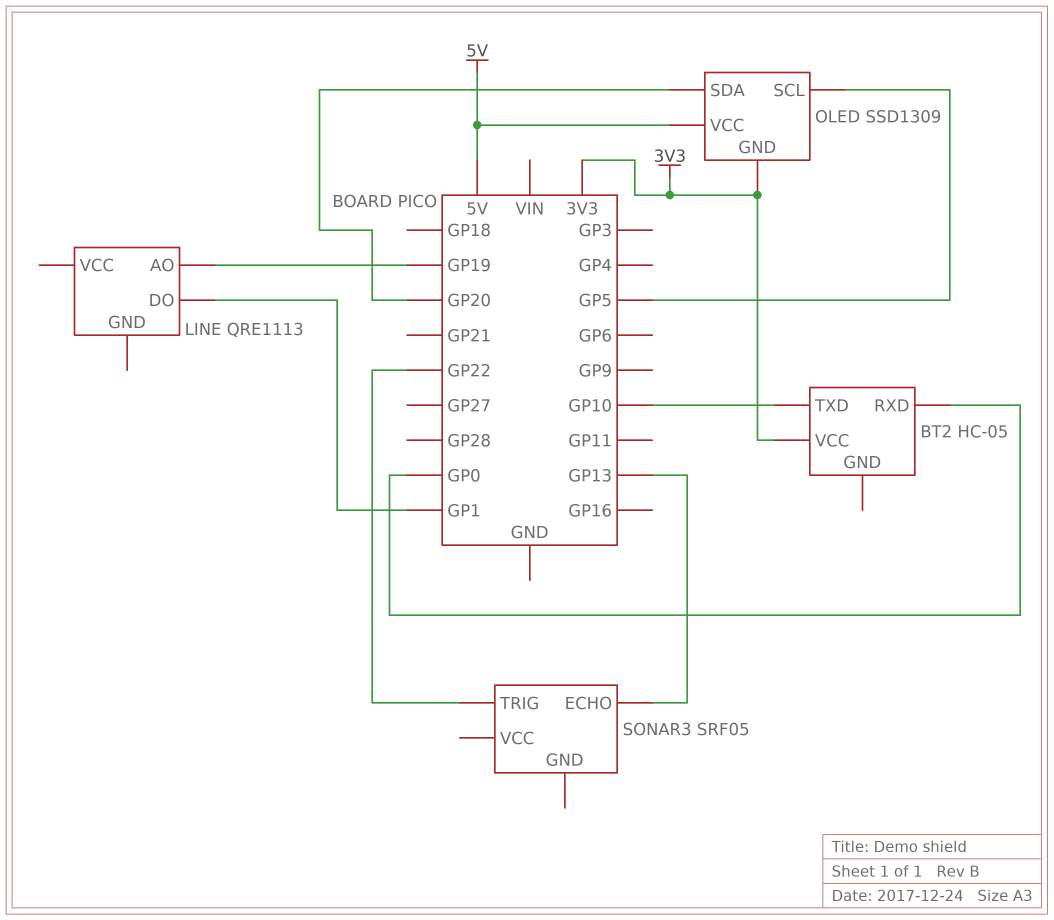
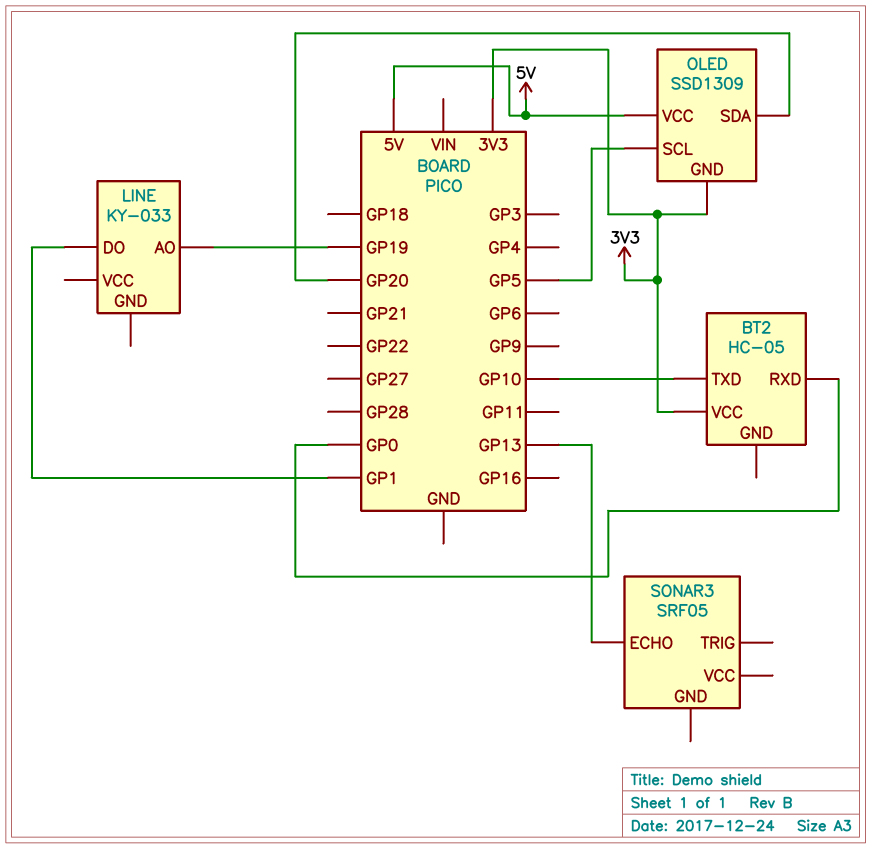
LINE: QRE1113 -> KY-033
SONAR3 pin TRIG: GP22 -> none

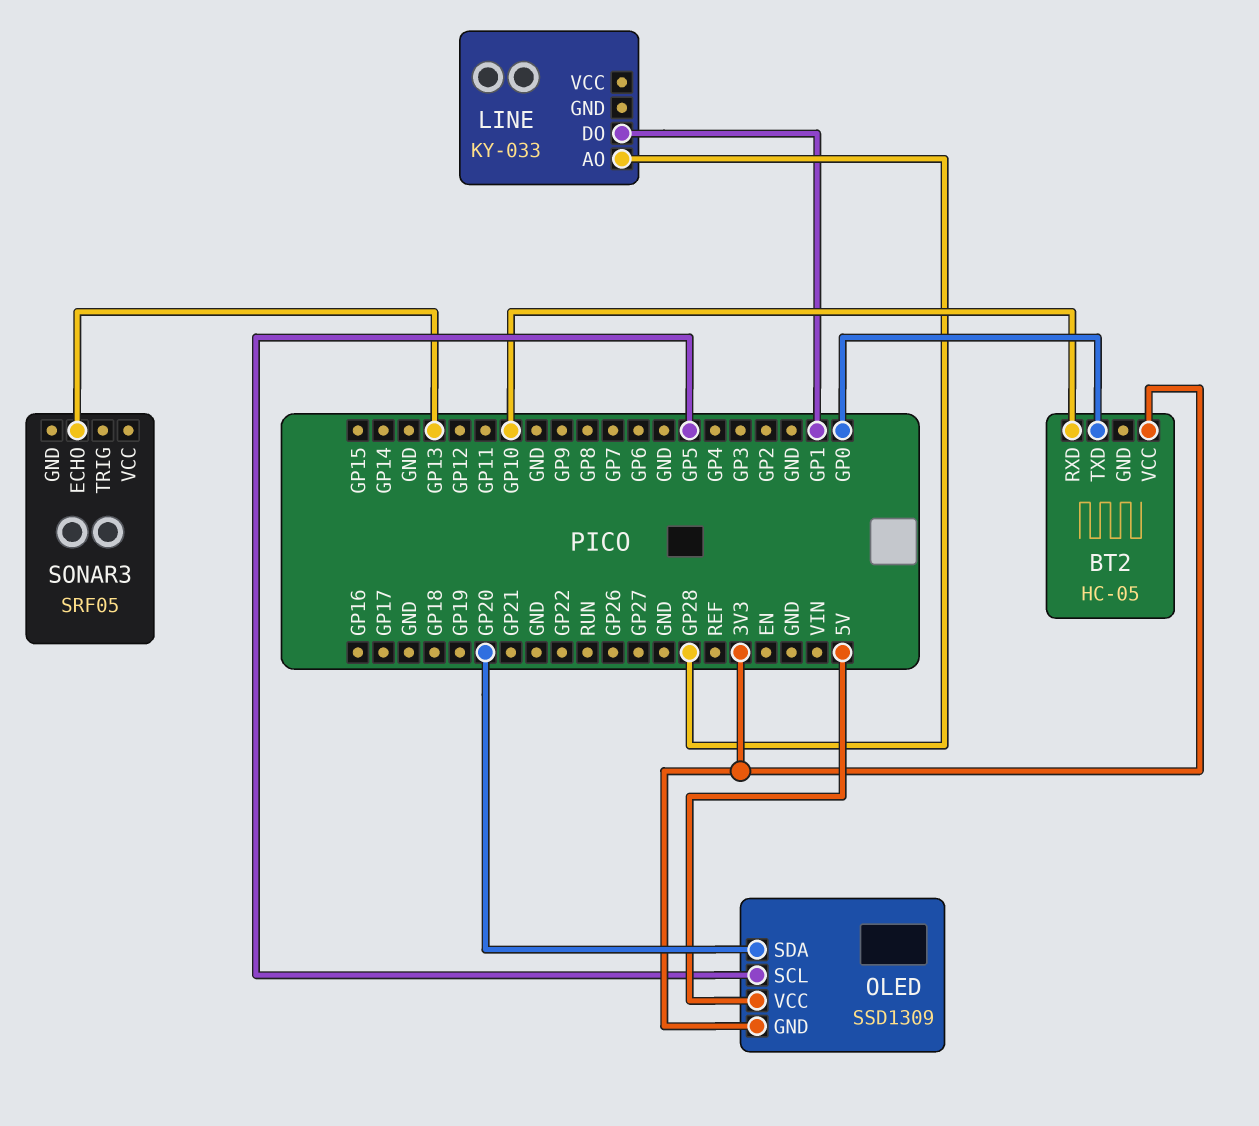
BT2 pin RXD: GP0 -> GP10
BT2 pin TXD: GP10 -> GP0
LINE pin AO: GP19 -> GP28

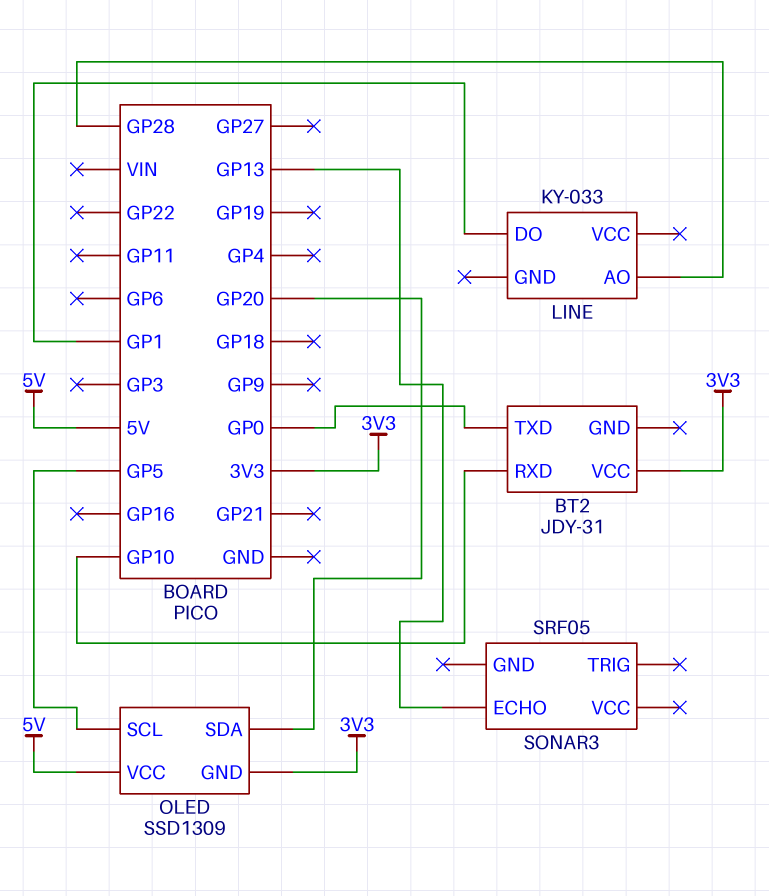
BT2: HC-05 -> JDY-31

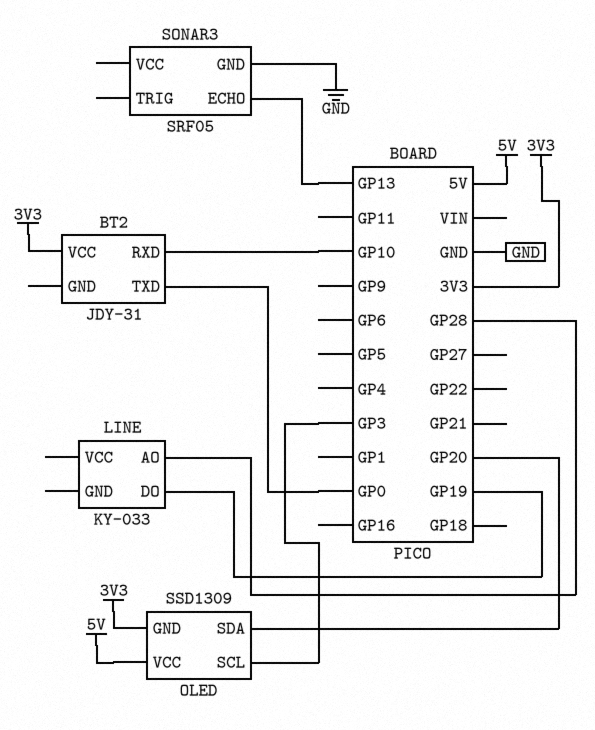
LINE pin DO: GP1 -> GP19
OLED pin SCL: GP5 -> GP3
SONAR3 pin GND: none -> GND

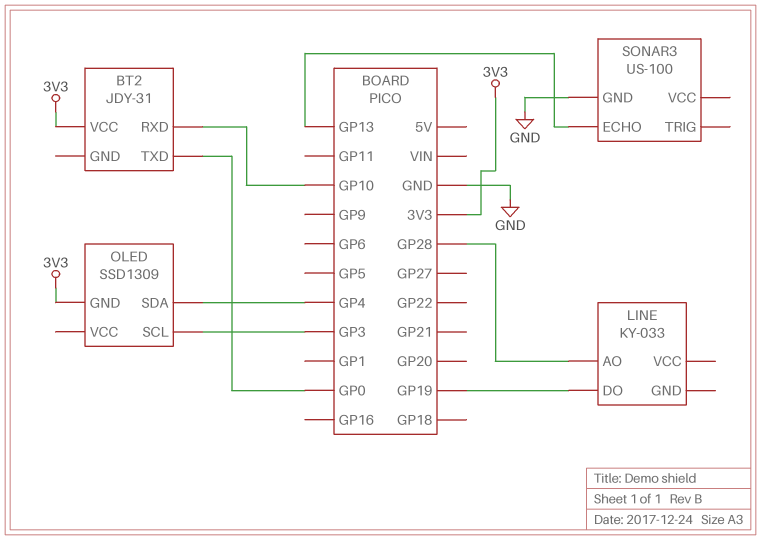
OLED pin SDA: GP20 -> GP4
OLED pin VCC: 5V -> none
SONAR3: SRF05 -> US-100

